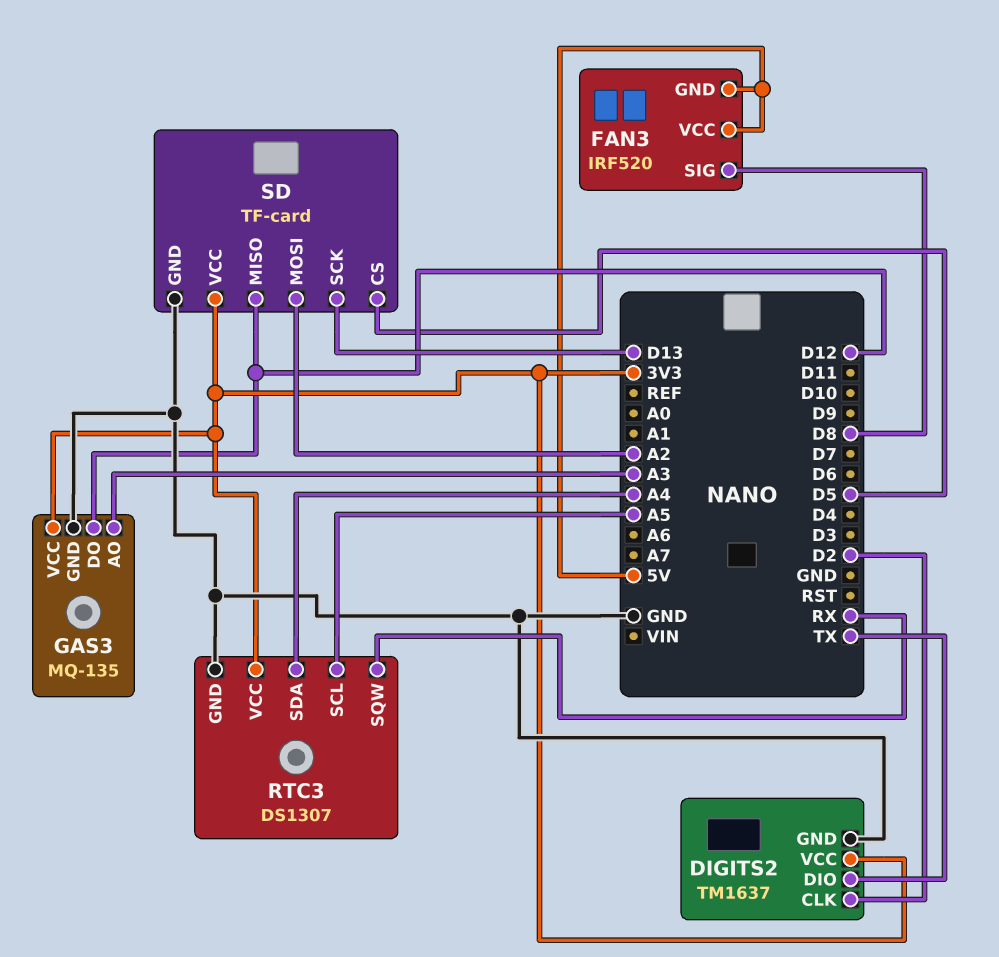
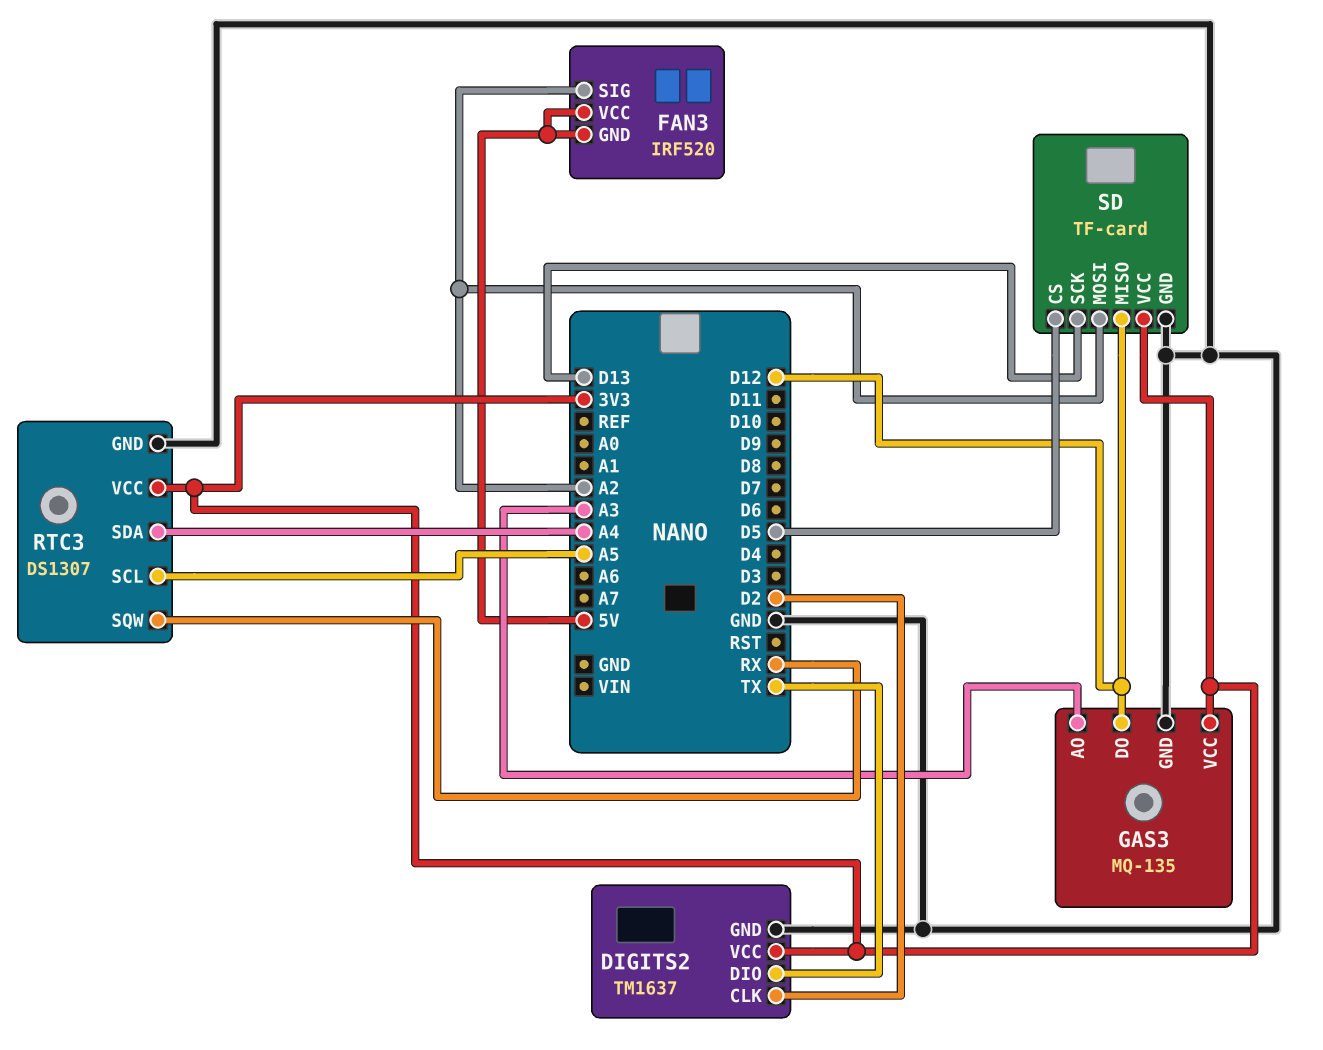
FAN3 pin SIG: D8 -> A2

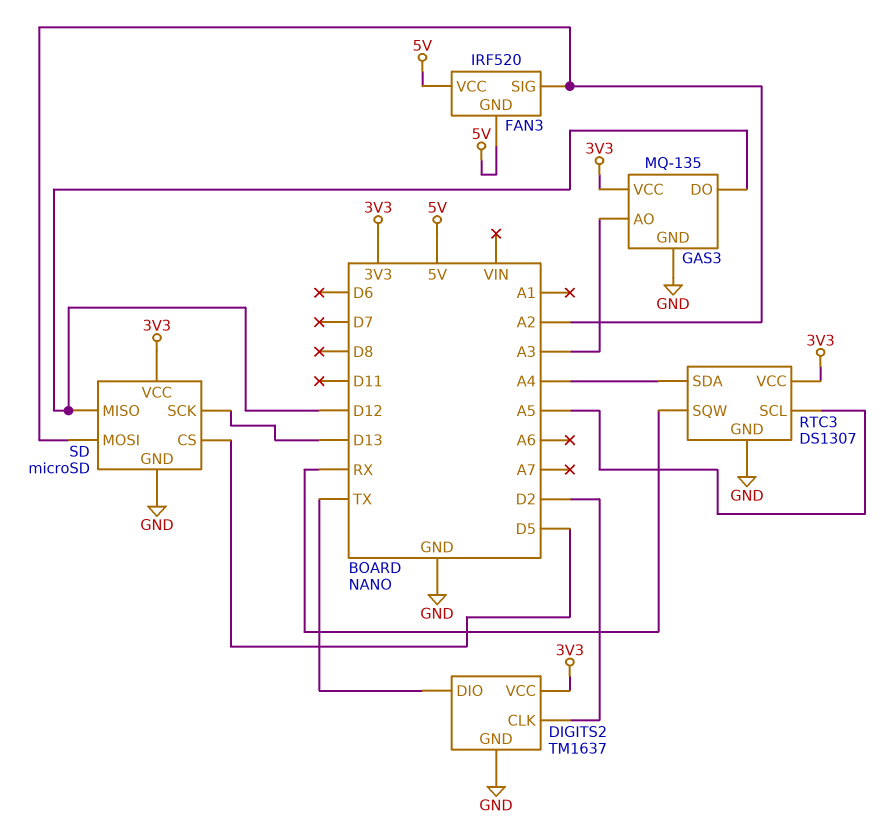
SD: TF-card -> microSD

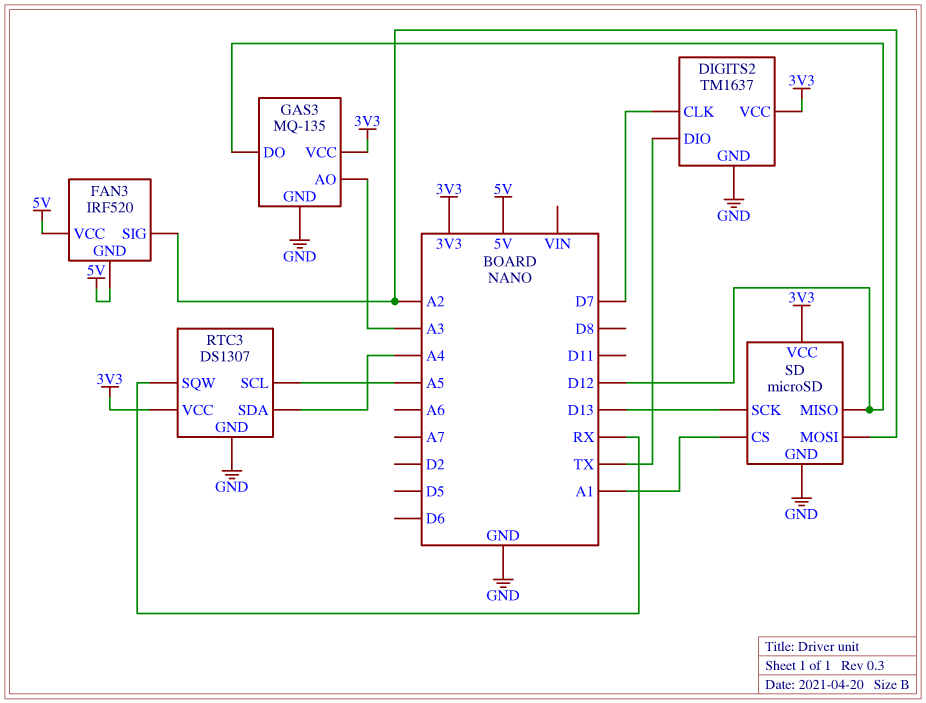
DIGITS2 pin CLK: D2 -> D7
SD pin CS: D5 -> A1

